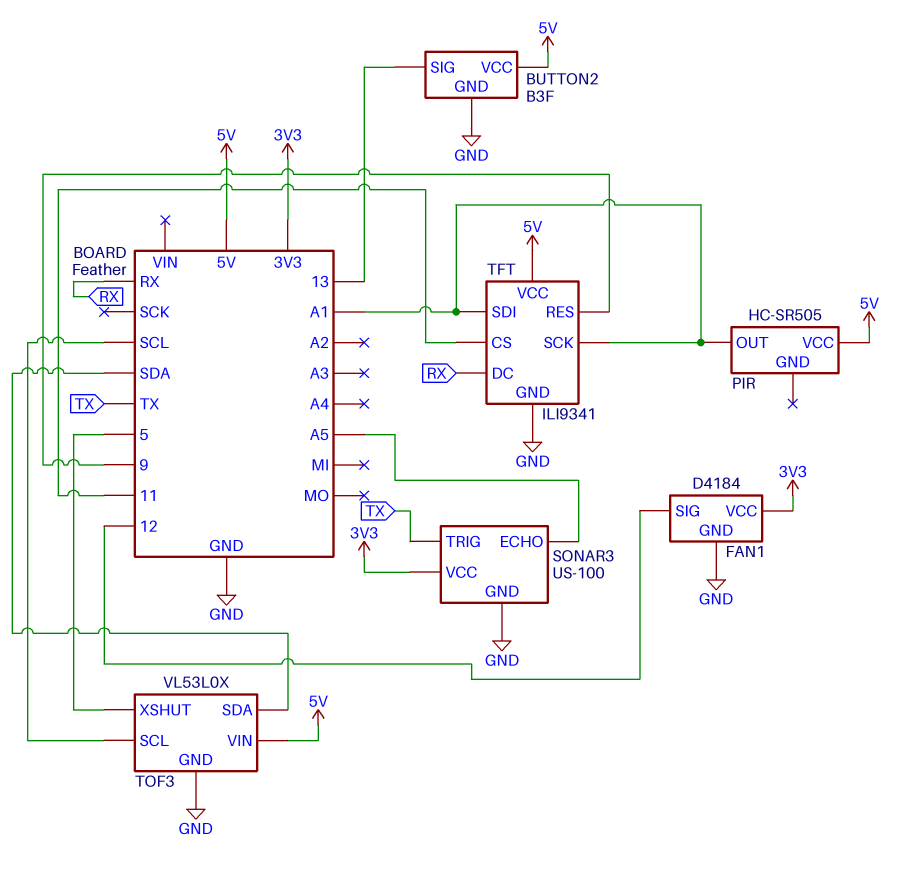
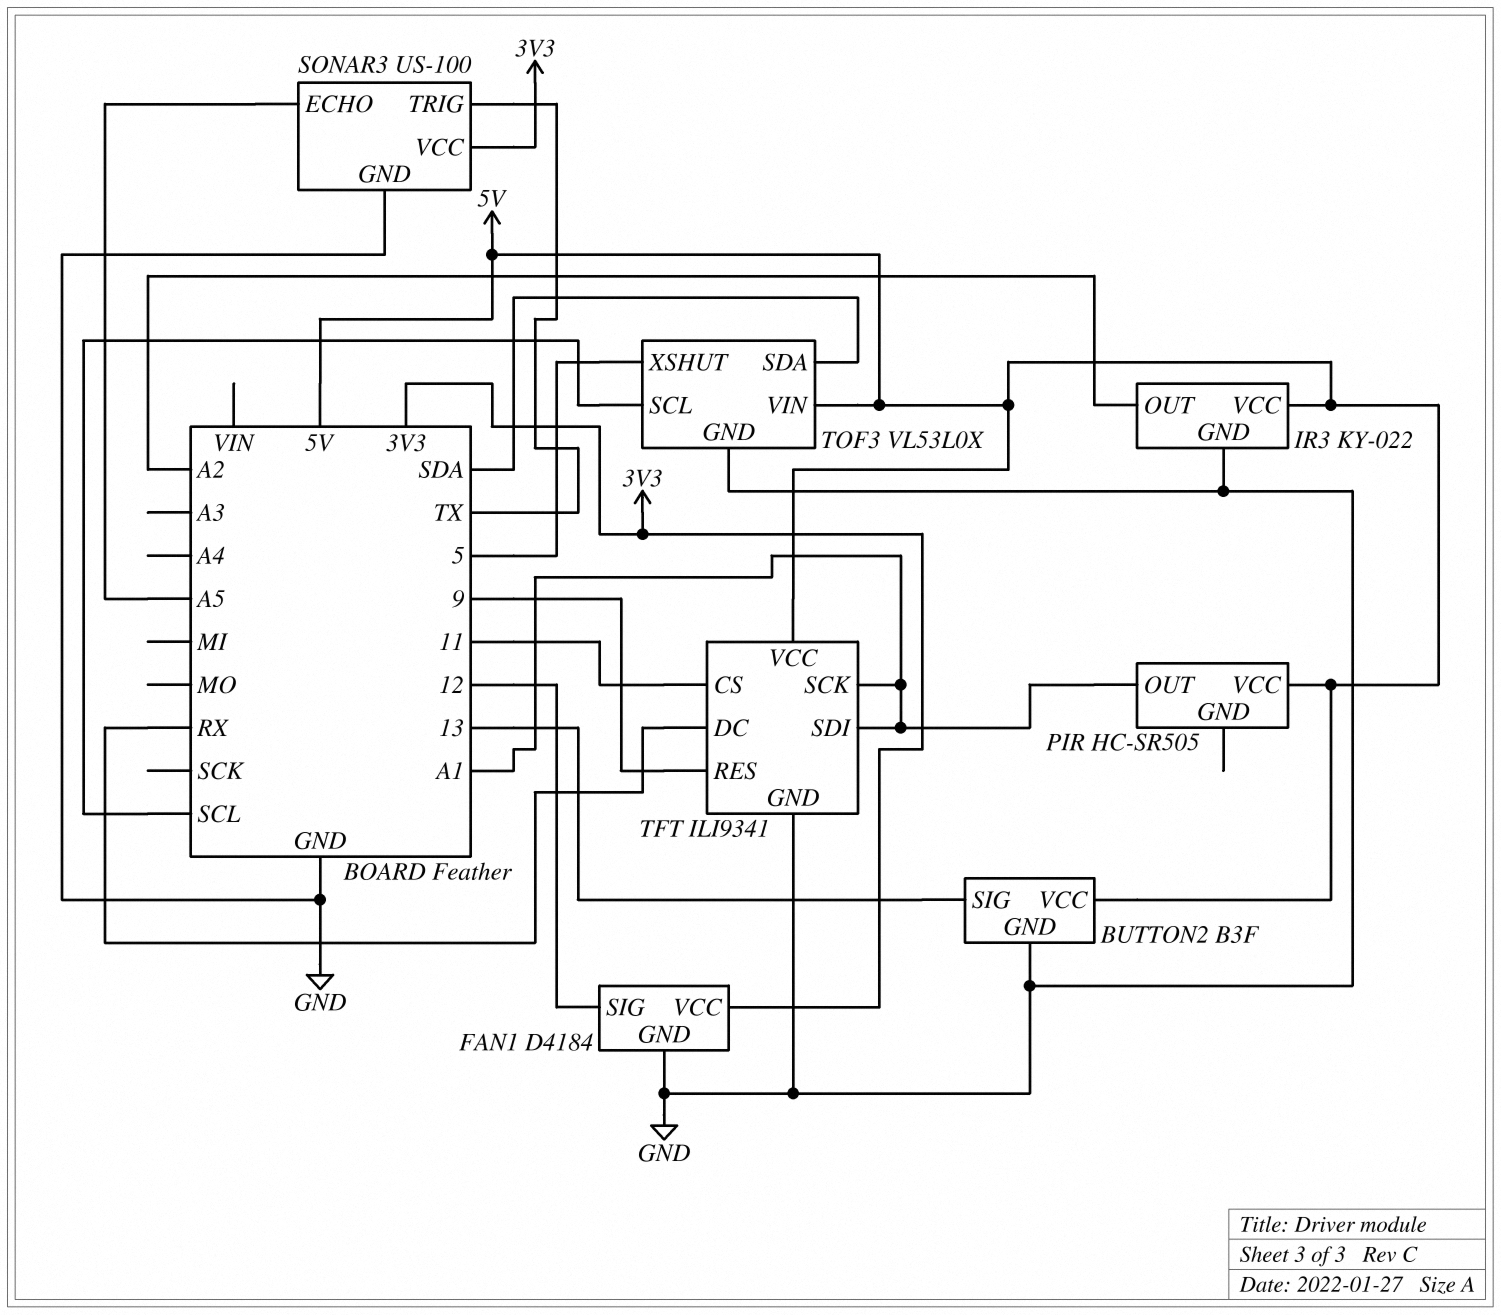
IR3: none -> KY-022
IR3 pin GND: none -> GND
IR3 pin OUT: none -> A2
IR3 pin VCC: none -> 5V

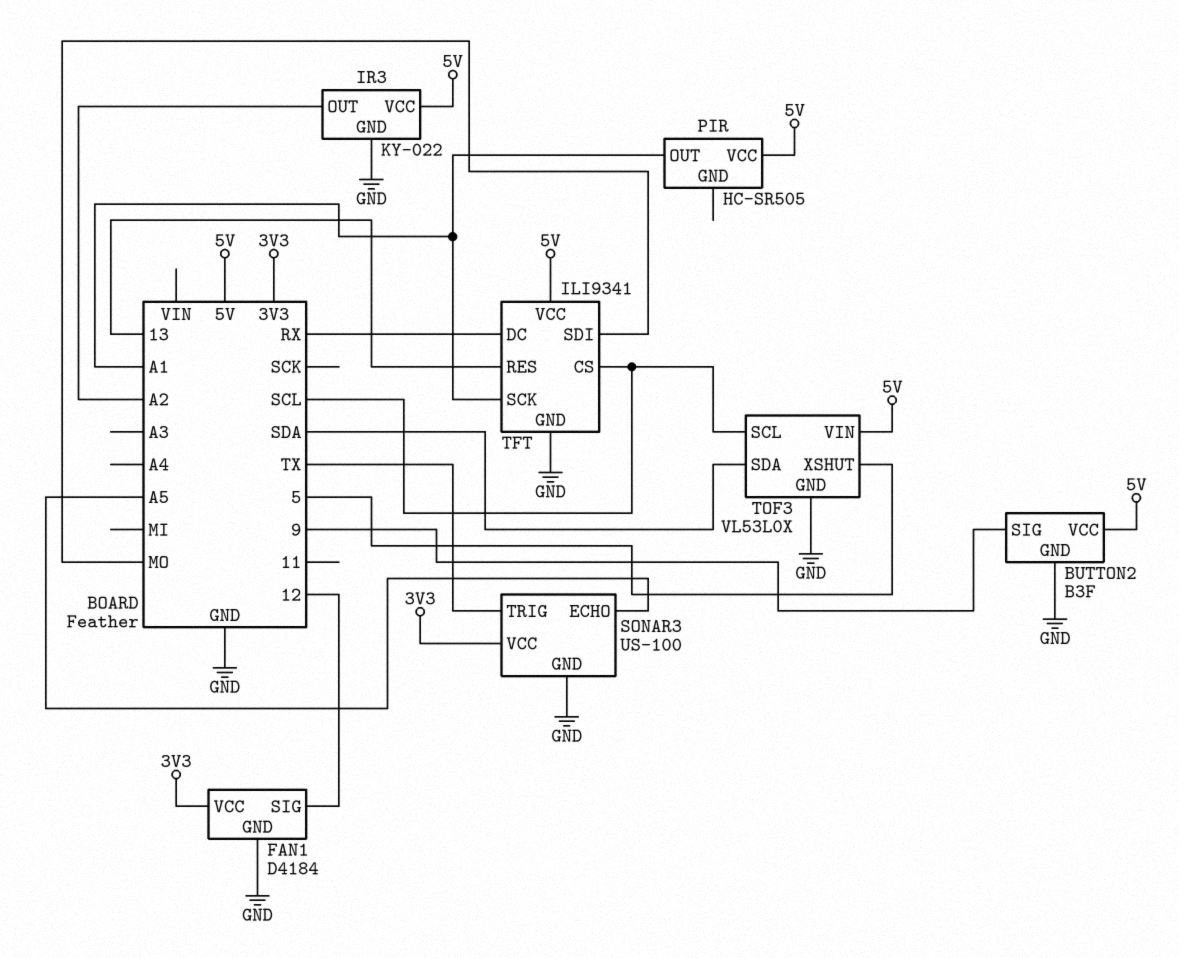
BUTTON2 pin SIG: 13 -> 9
TFT pin CS: 11 -> SCL
TFT pin RES: 9 -> 13
TFT pin SDI: A1 -> MO

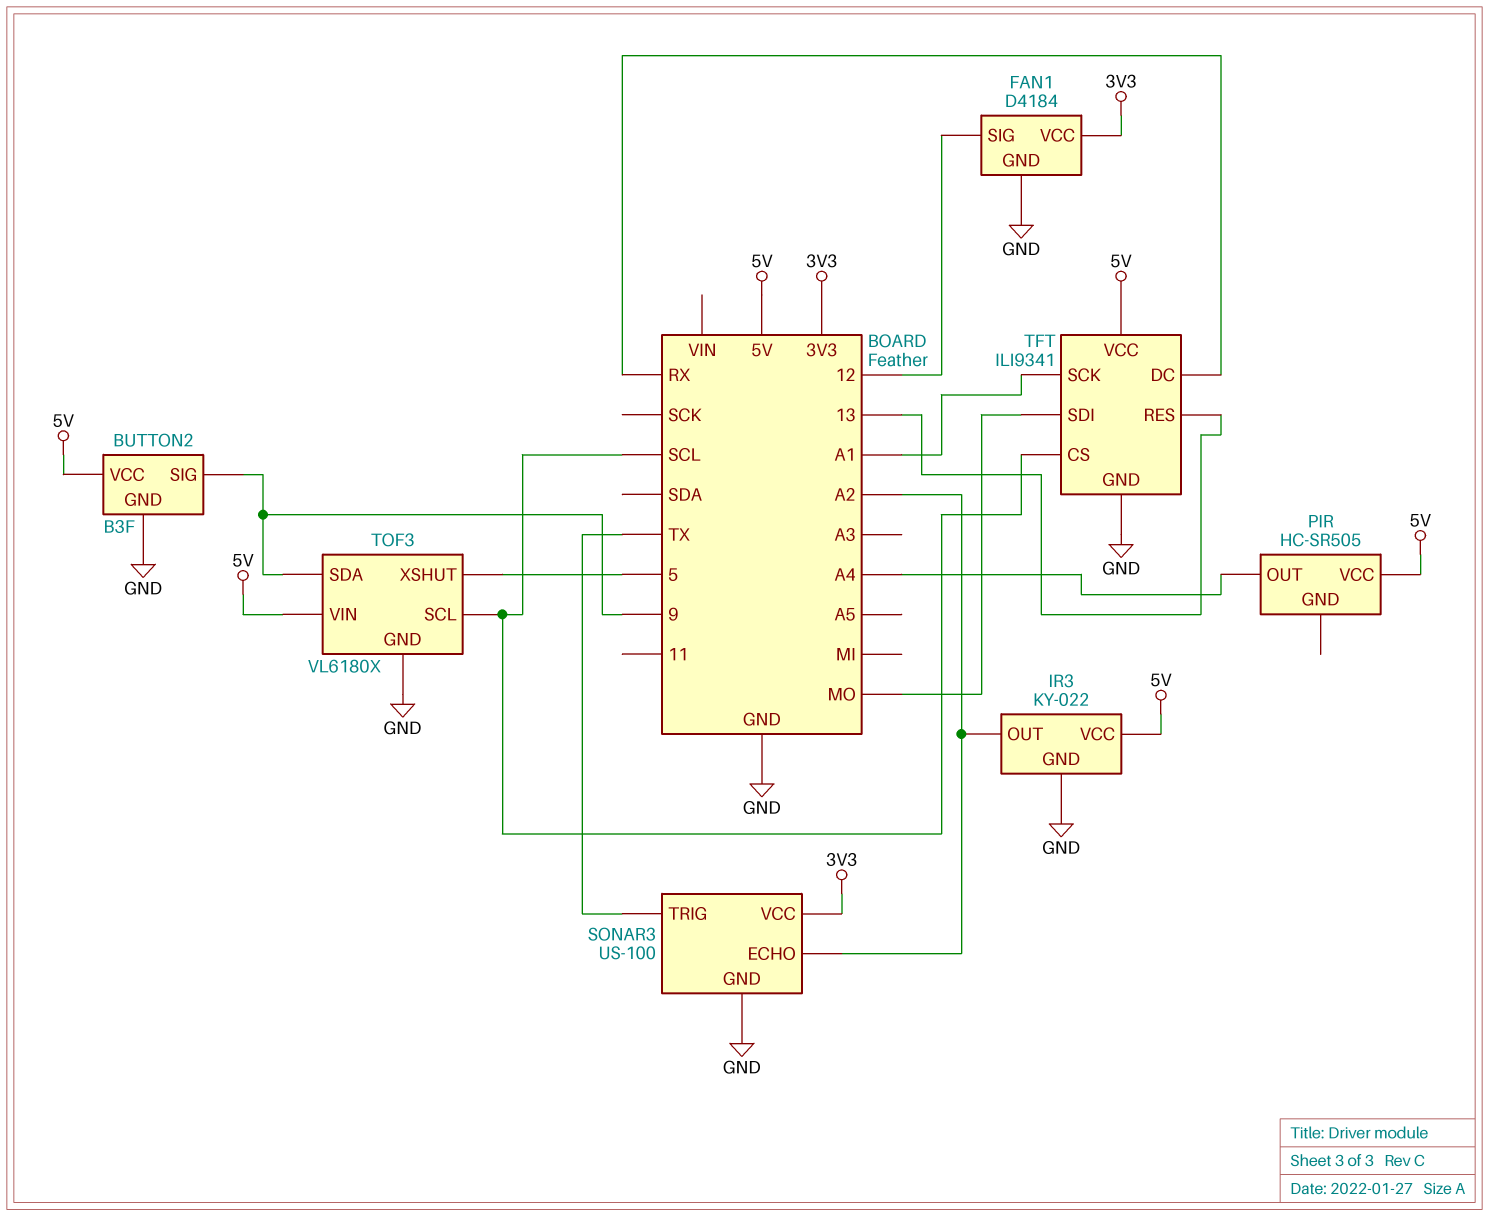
PIR pin OUT: A1 -> A4
SONAR3 pin ECHO: A5 -> A2
TOF3: VL53L0X -> VL6180X
TOF3 pin SDA: SDA -> 9

